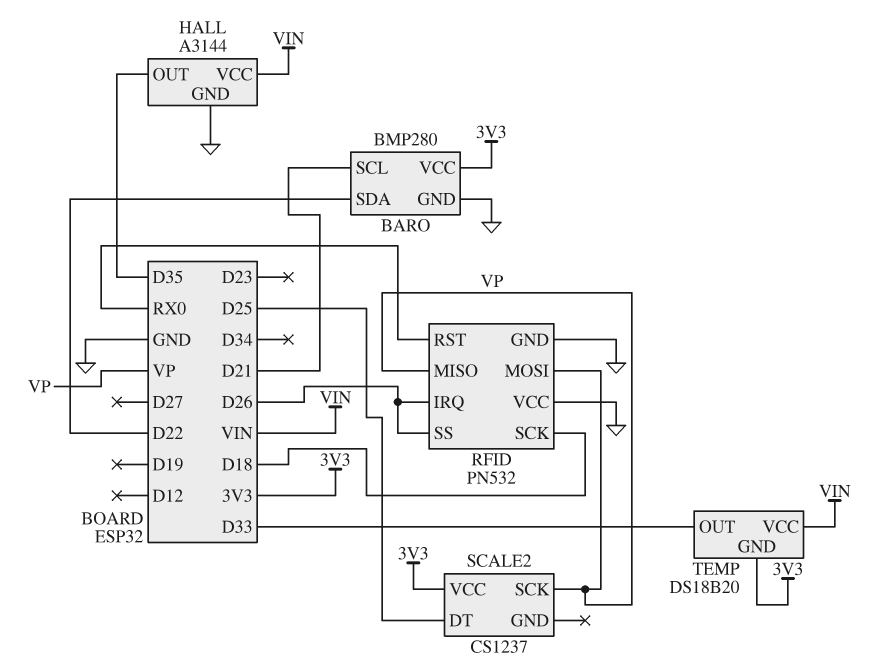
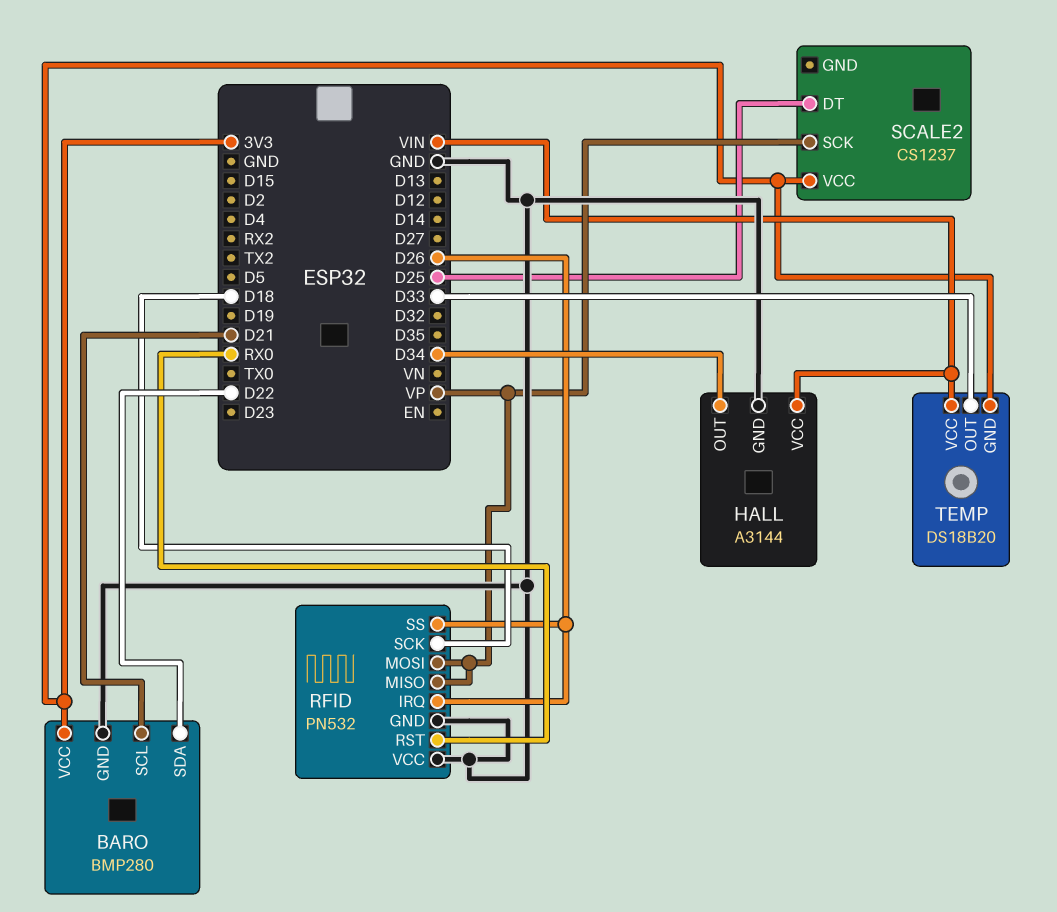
HALL pin OUT: D35 -> D34

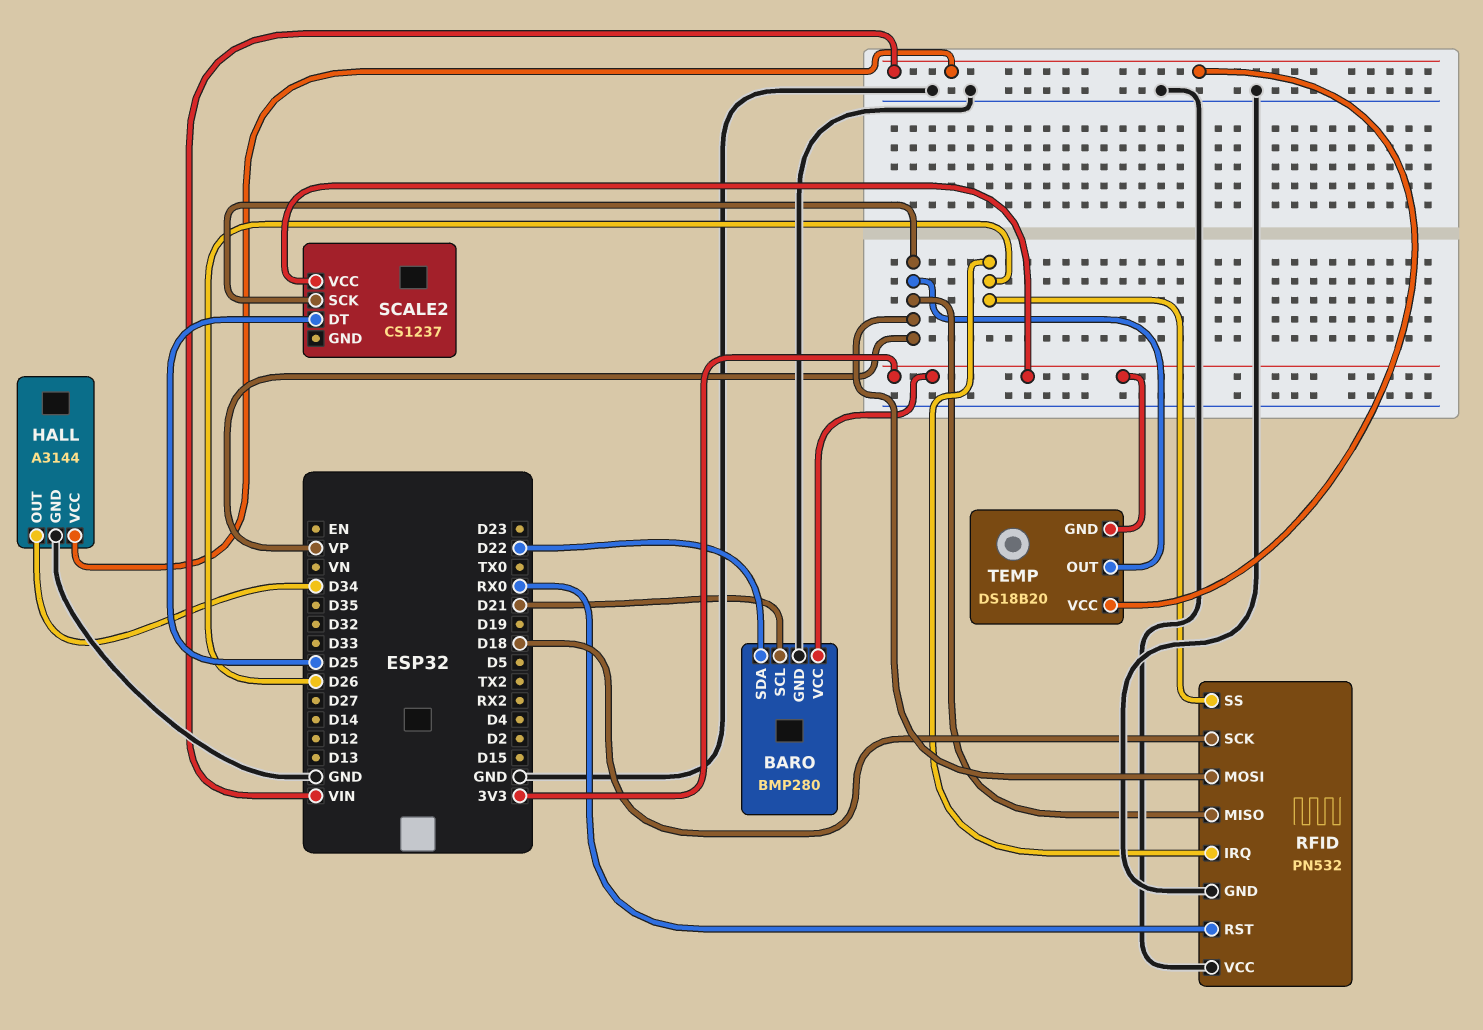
TEMP pin OUT: D33 -> VP

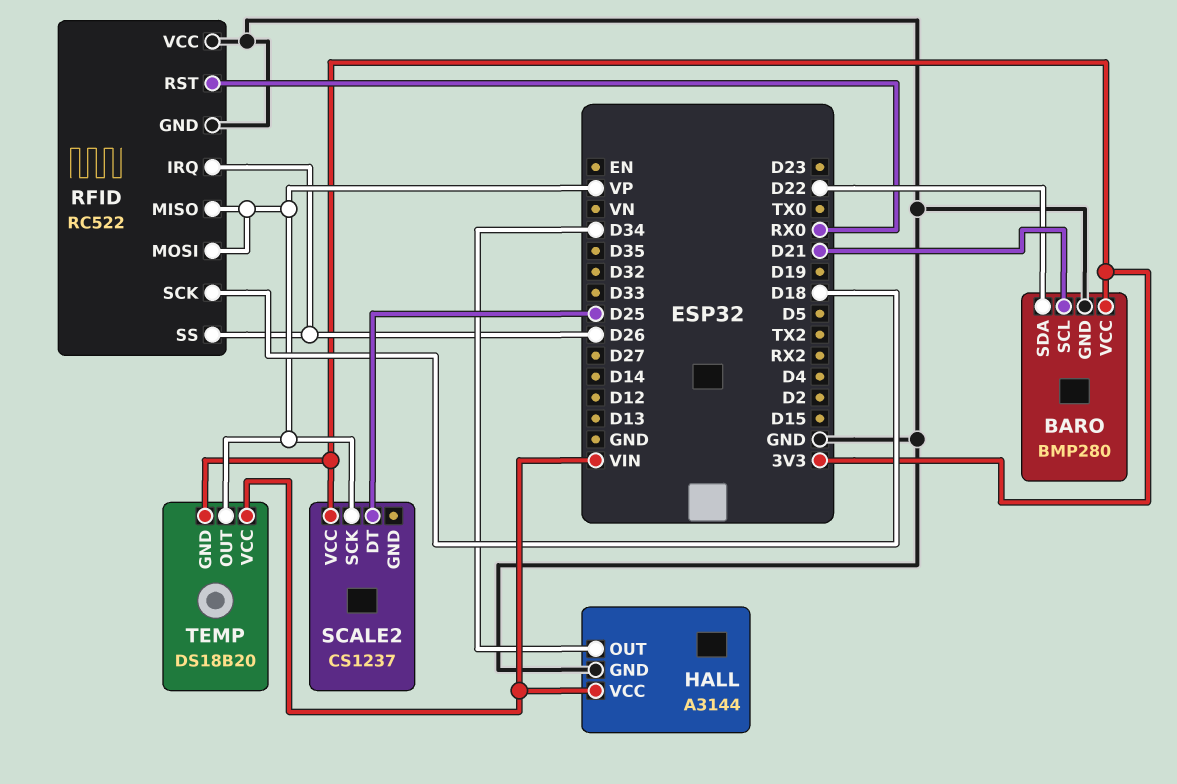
RFID: PN532 -> RC522

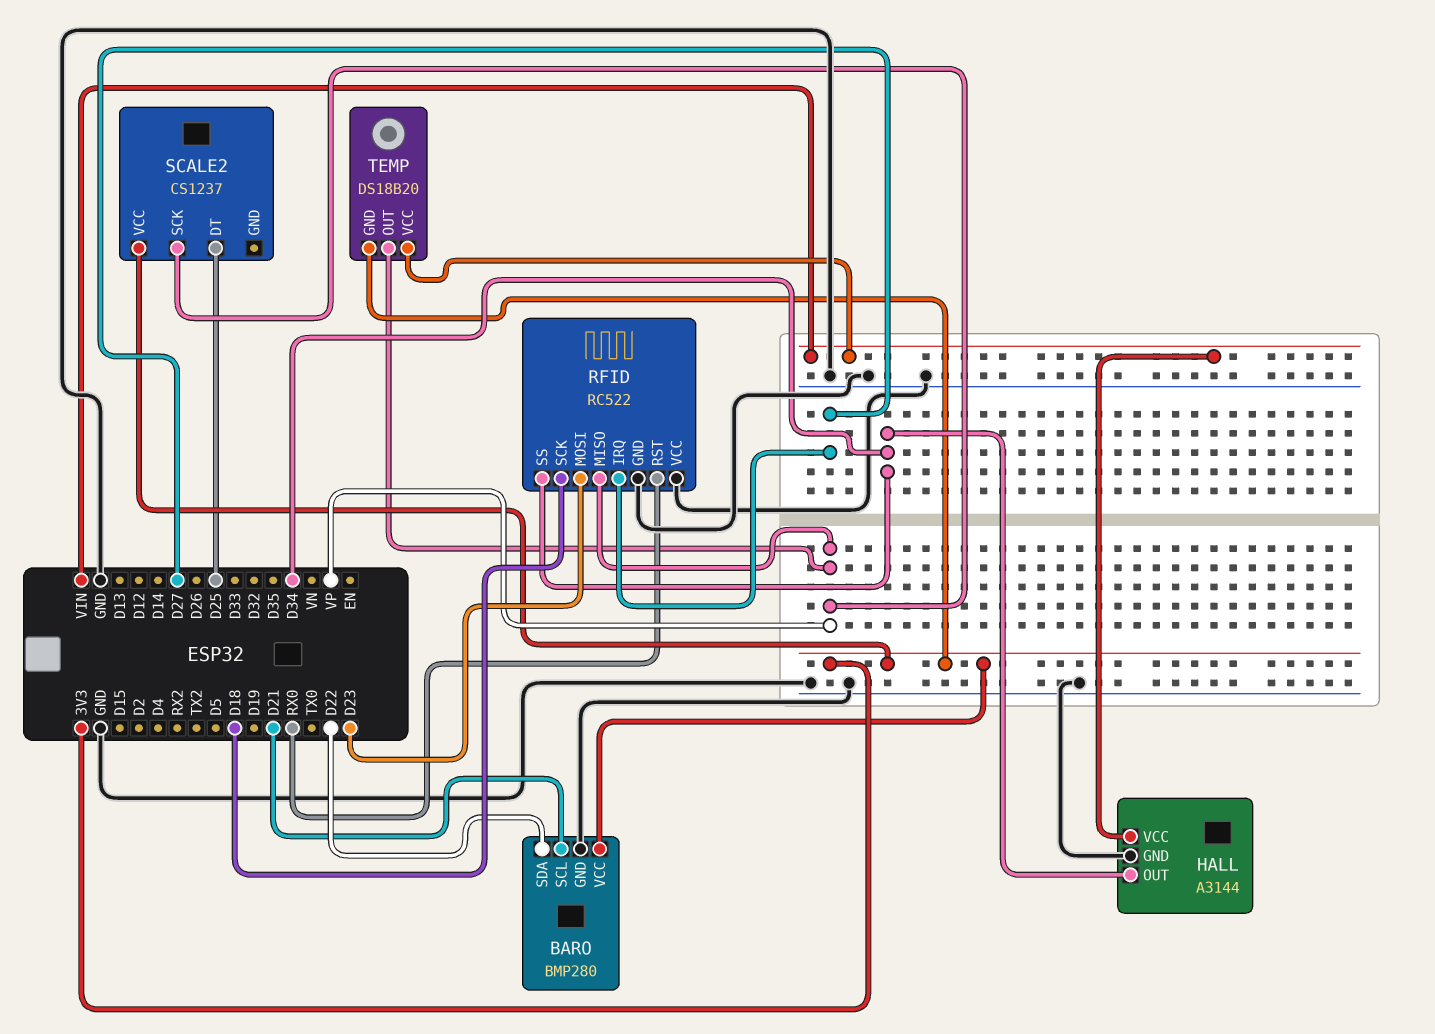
RFID pin IRQ: D26 -> D27
RFID pin MOSI: VP -> D23
RFID pin SS: D26 -> D34

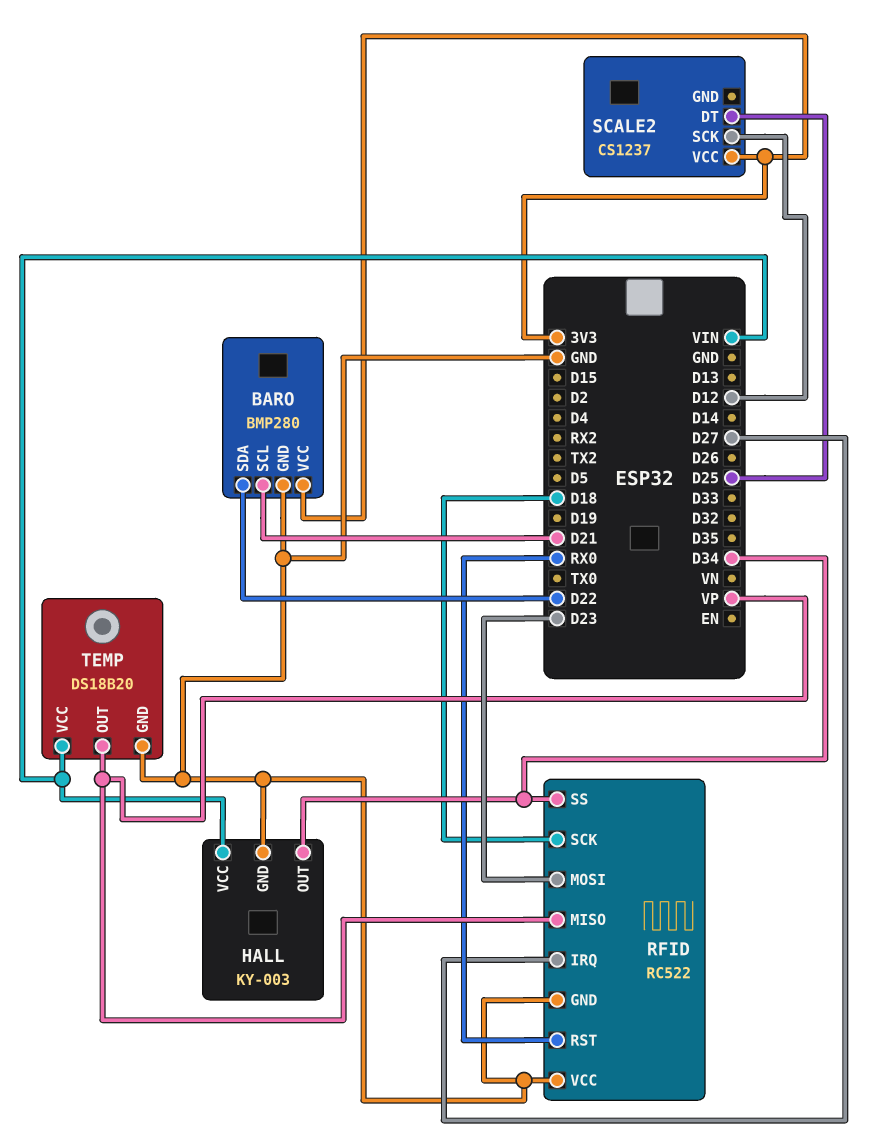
HALL: A3144 -> KY-003
SCALE2 pin SCK: VP -> D12
TEMP pin GND: 3V3 -> GND

